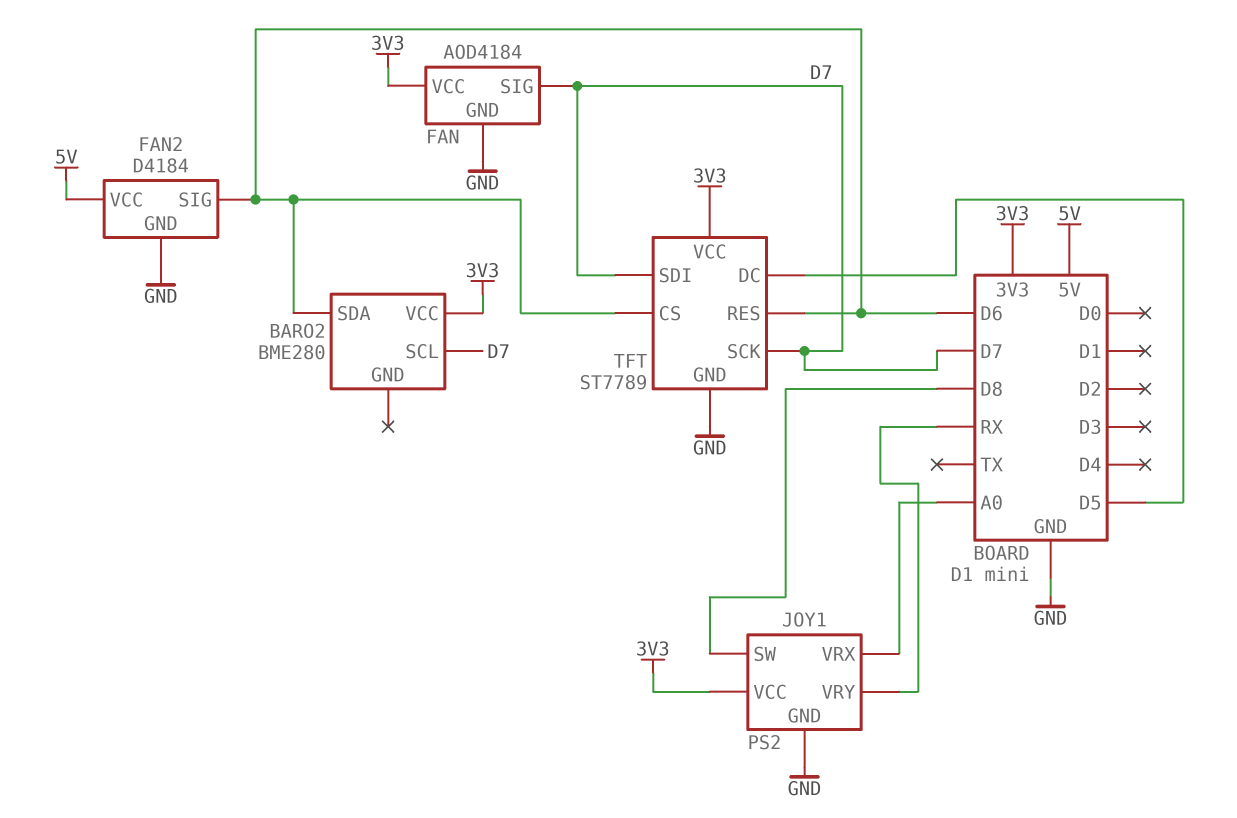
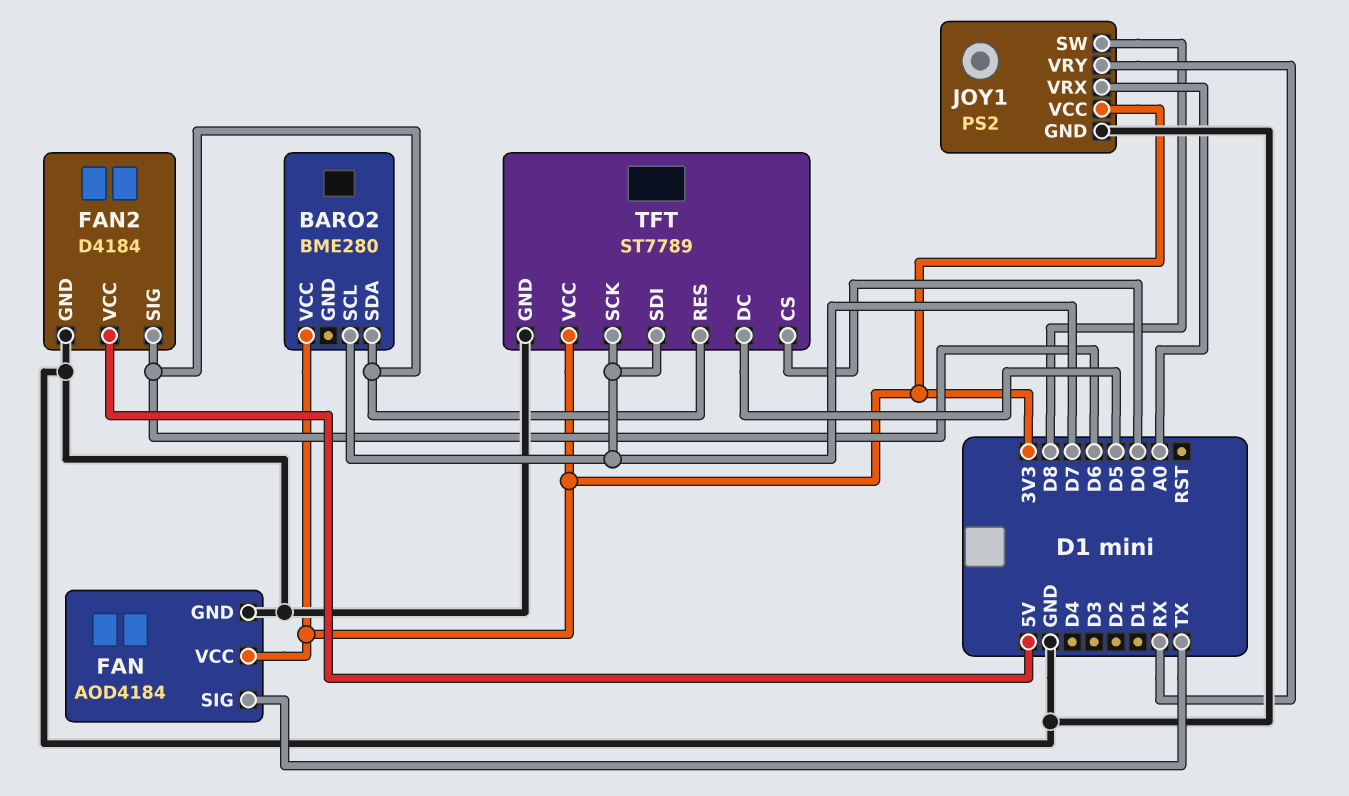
FAN pin SIG: D7 -> TX
TFT pin CS: D6 -> D0

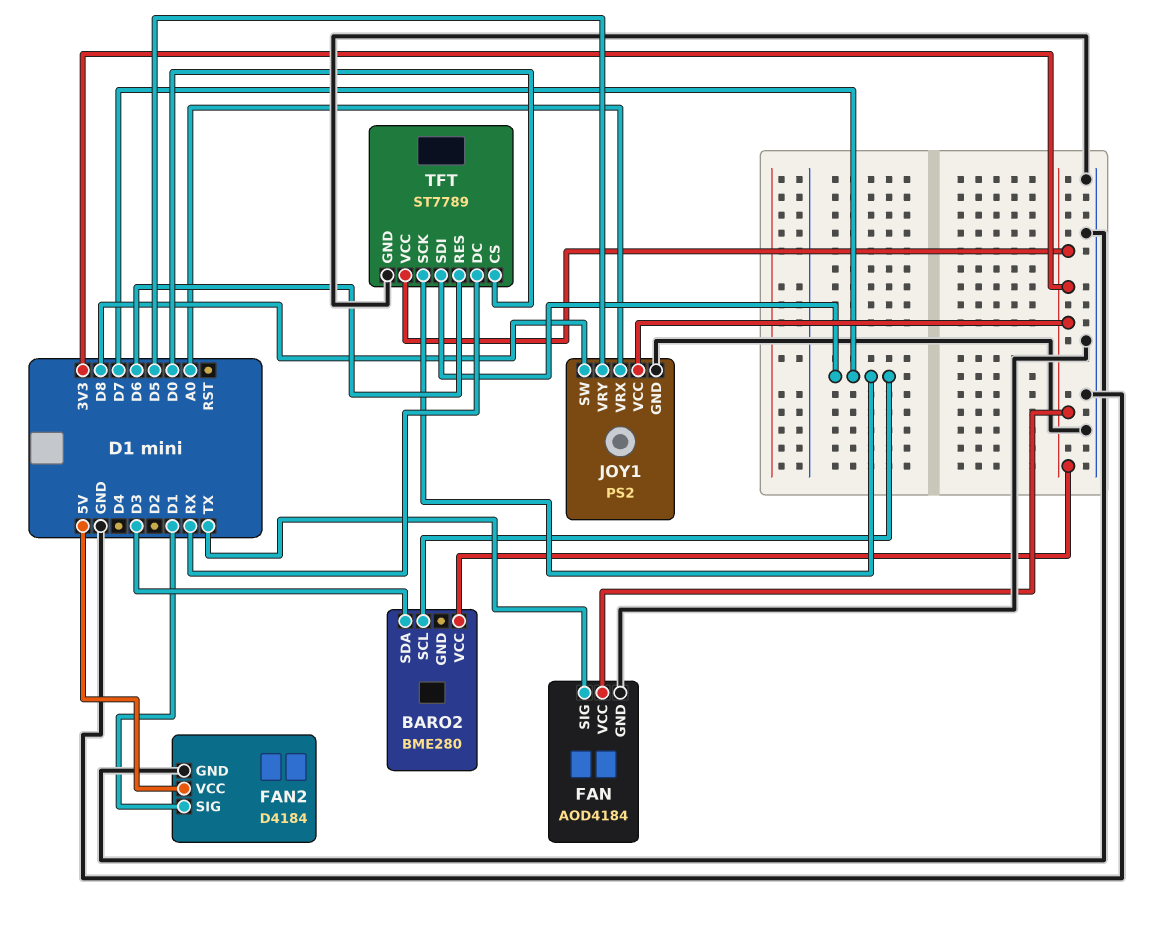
BARO2 pin SDA: D6 -> D3
FAN2 pin SIG: D6 -> D1
JOY1 pin VRY: RX -> D5
TFT pin DC: D5 -> RX

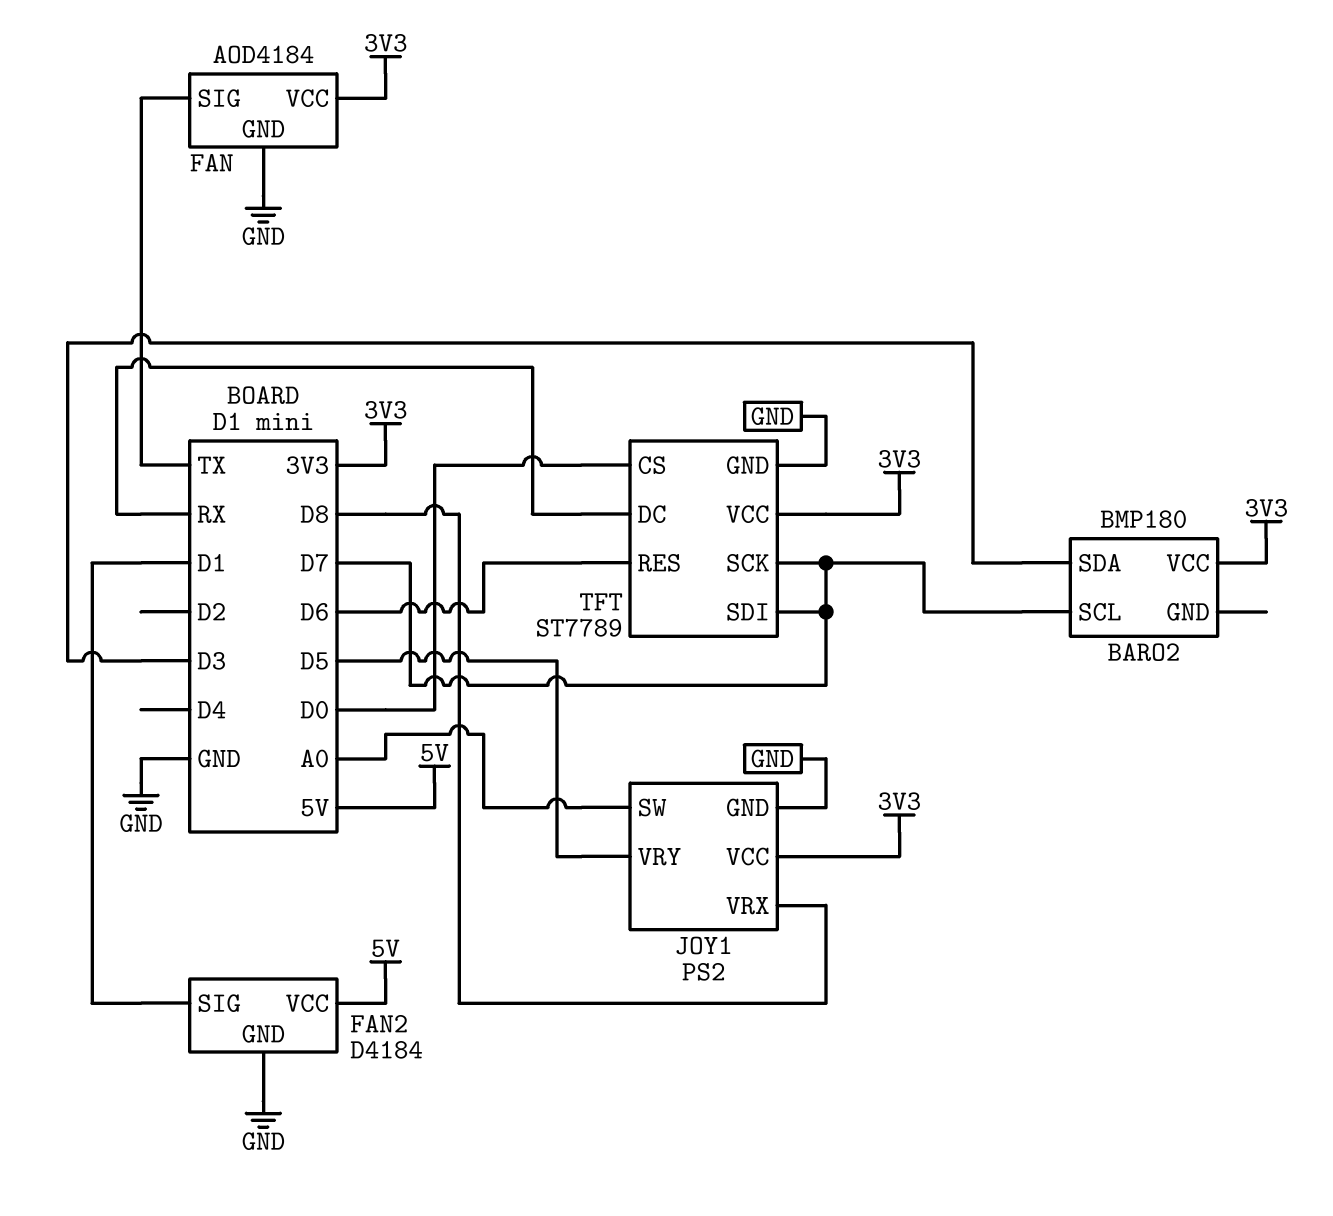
BARO2: BME280 -> BMP180
JOY1 pin SW: D8 -> A0
JOY1 pin VRX: A0 -> D8

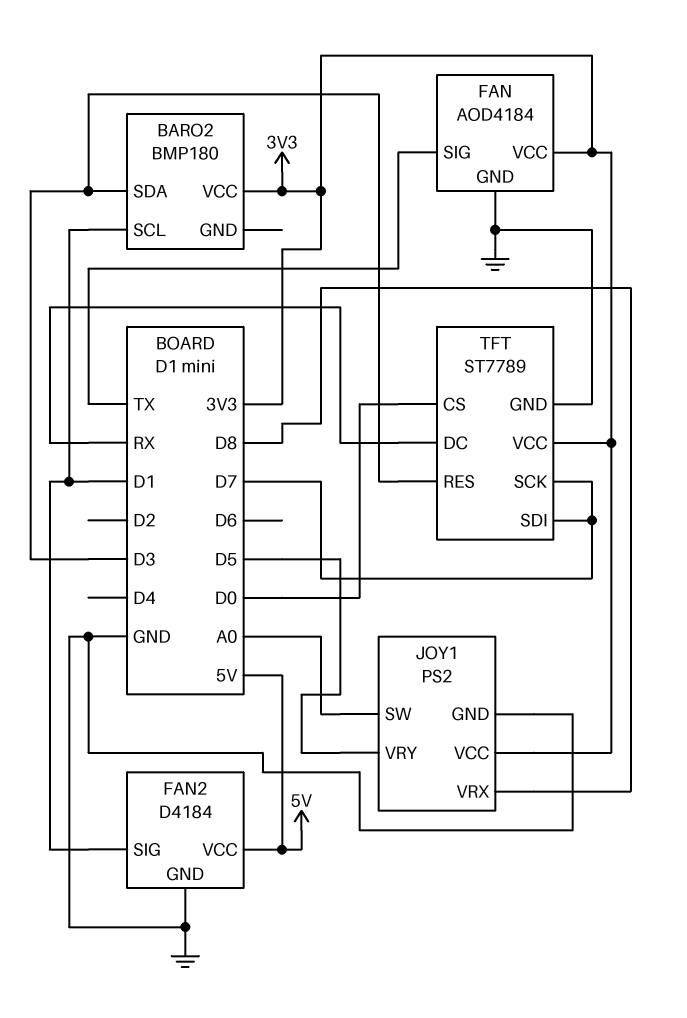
BARO2 pin SCL: D7 -> D1
TFT pin RES: D6 -> D3

